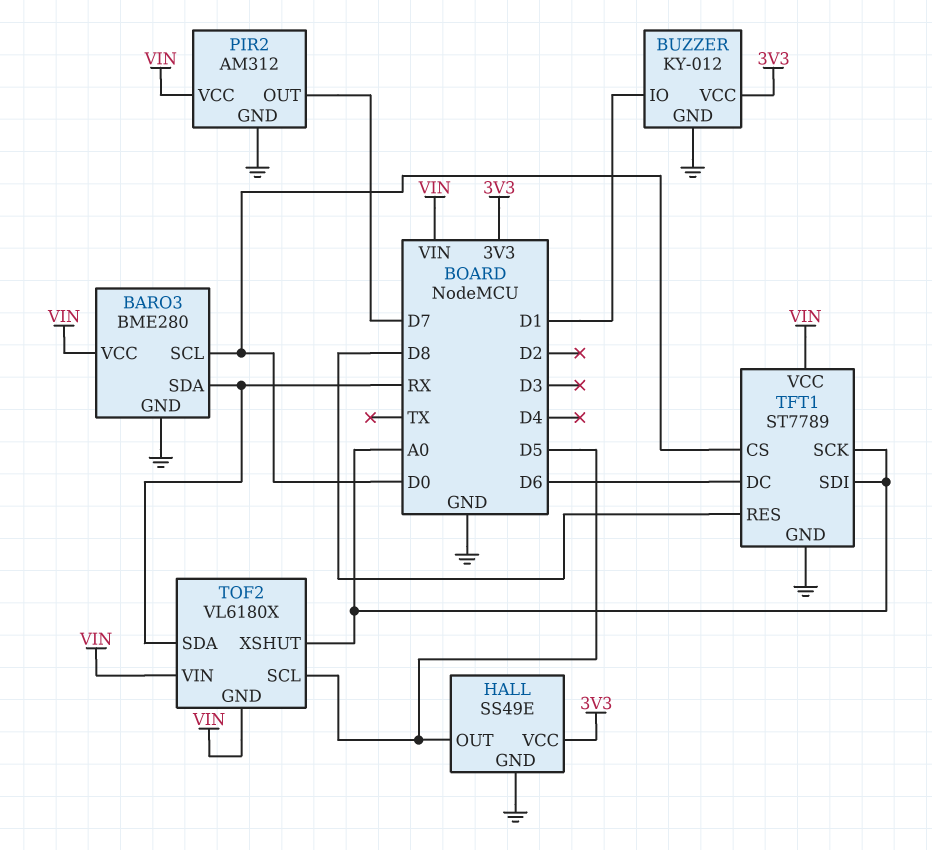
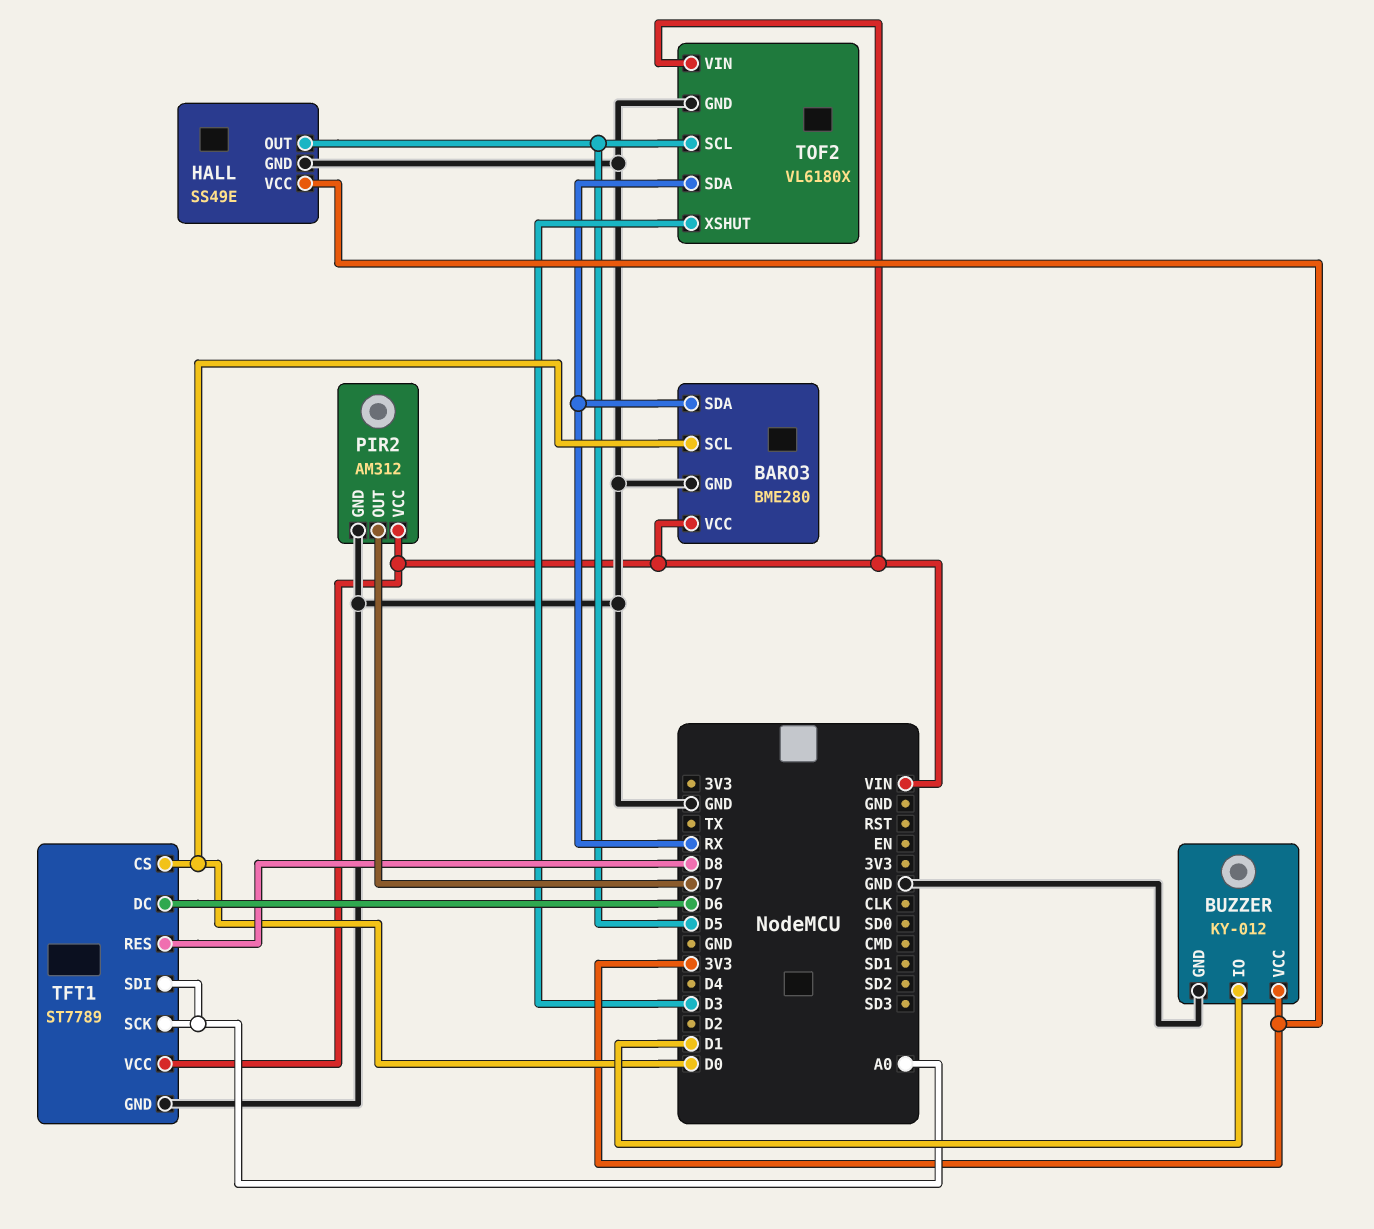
TOF2 pin GND: VIN -> GND
TOF2 pin XSHUT: A0 -> D3

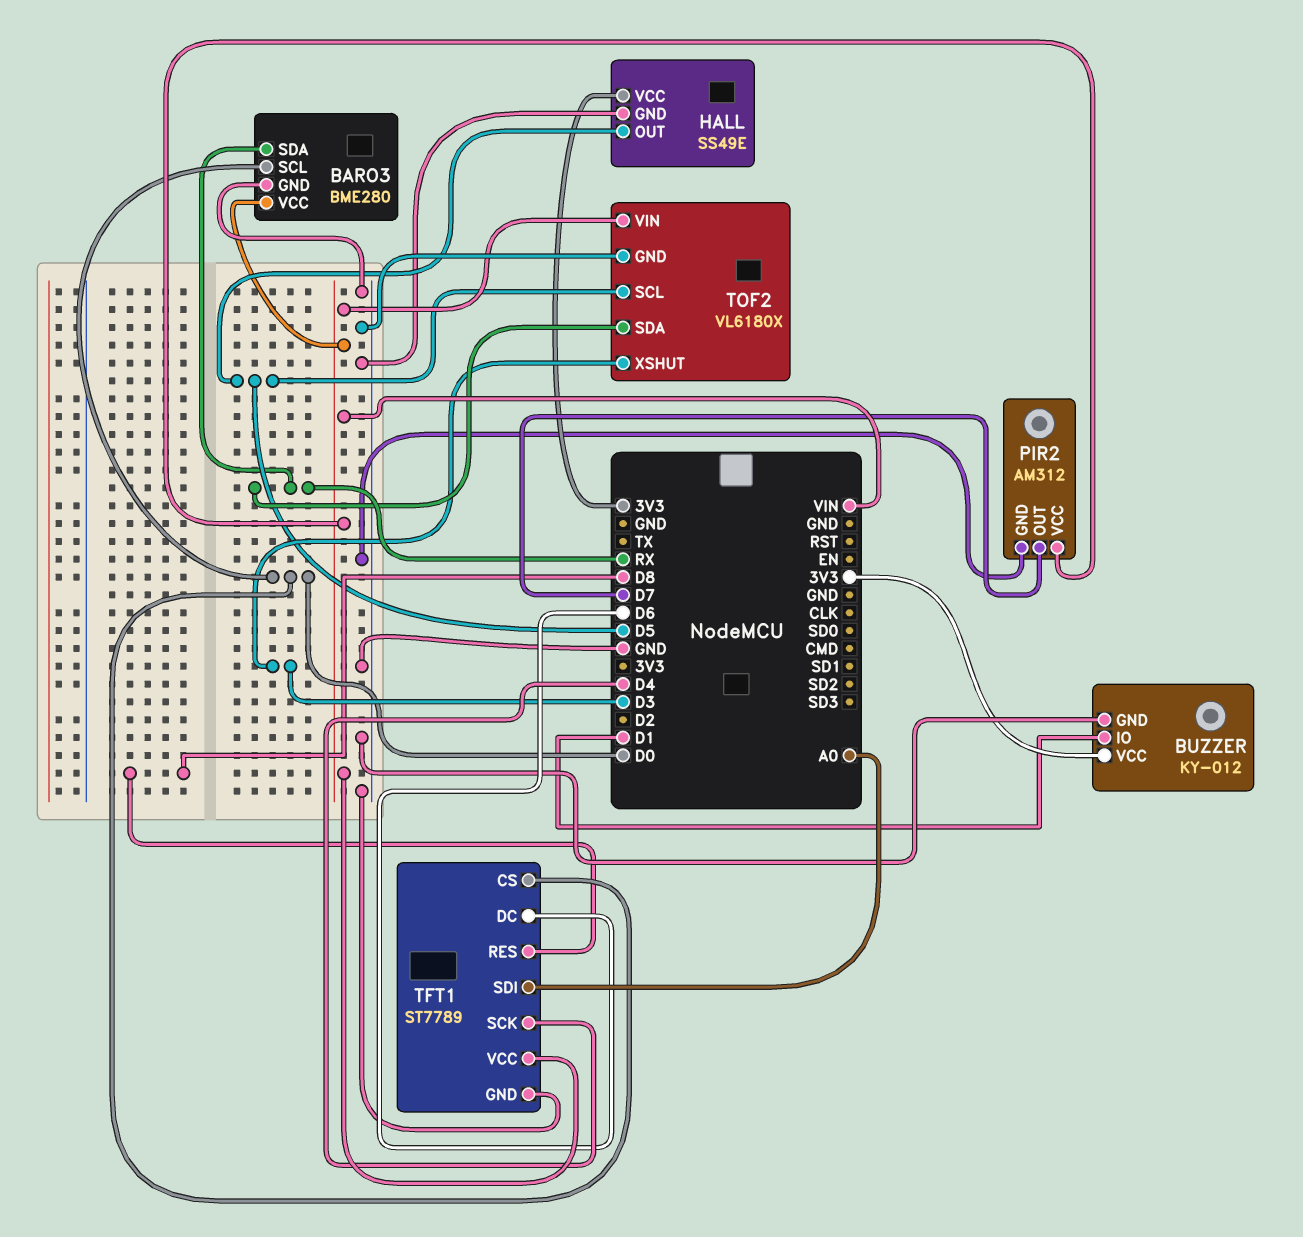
TFT1 pin SCK: A0 -> D4

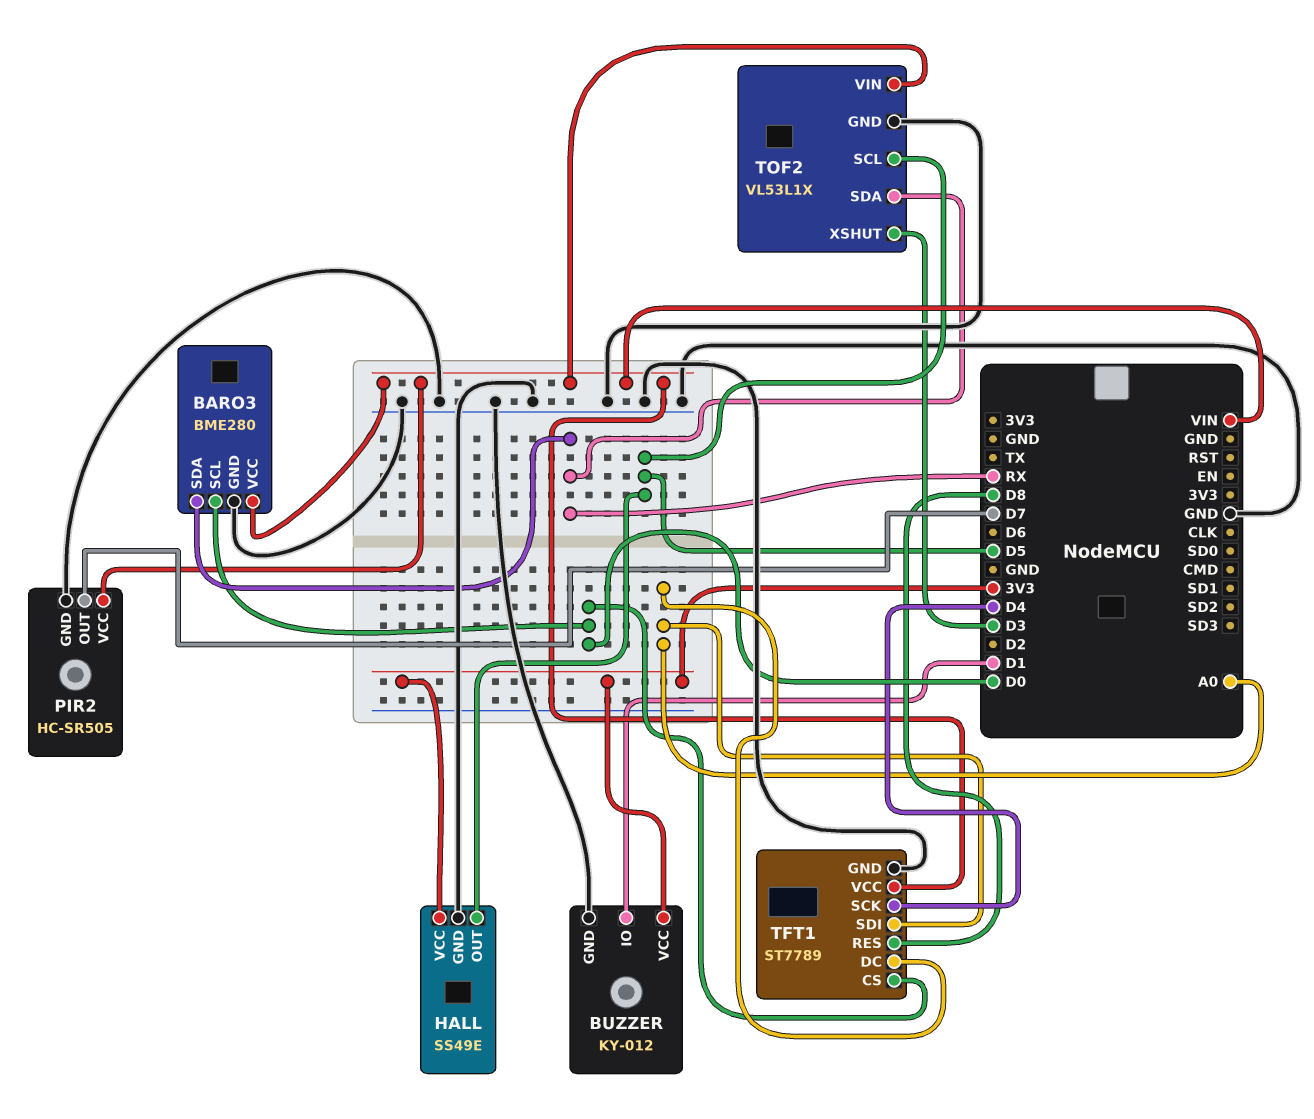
PIR2: AM312 -> HC-SR505
TFT1 pin DC: D6 -> A0
TOF2: VL6180X -> VL53L1X

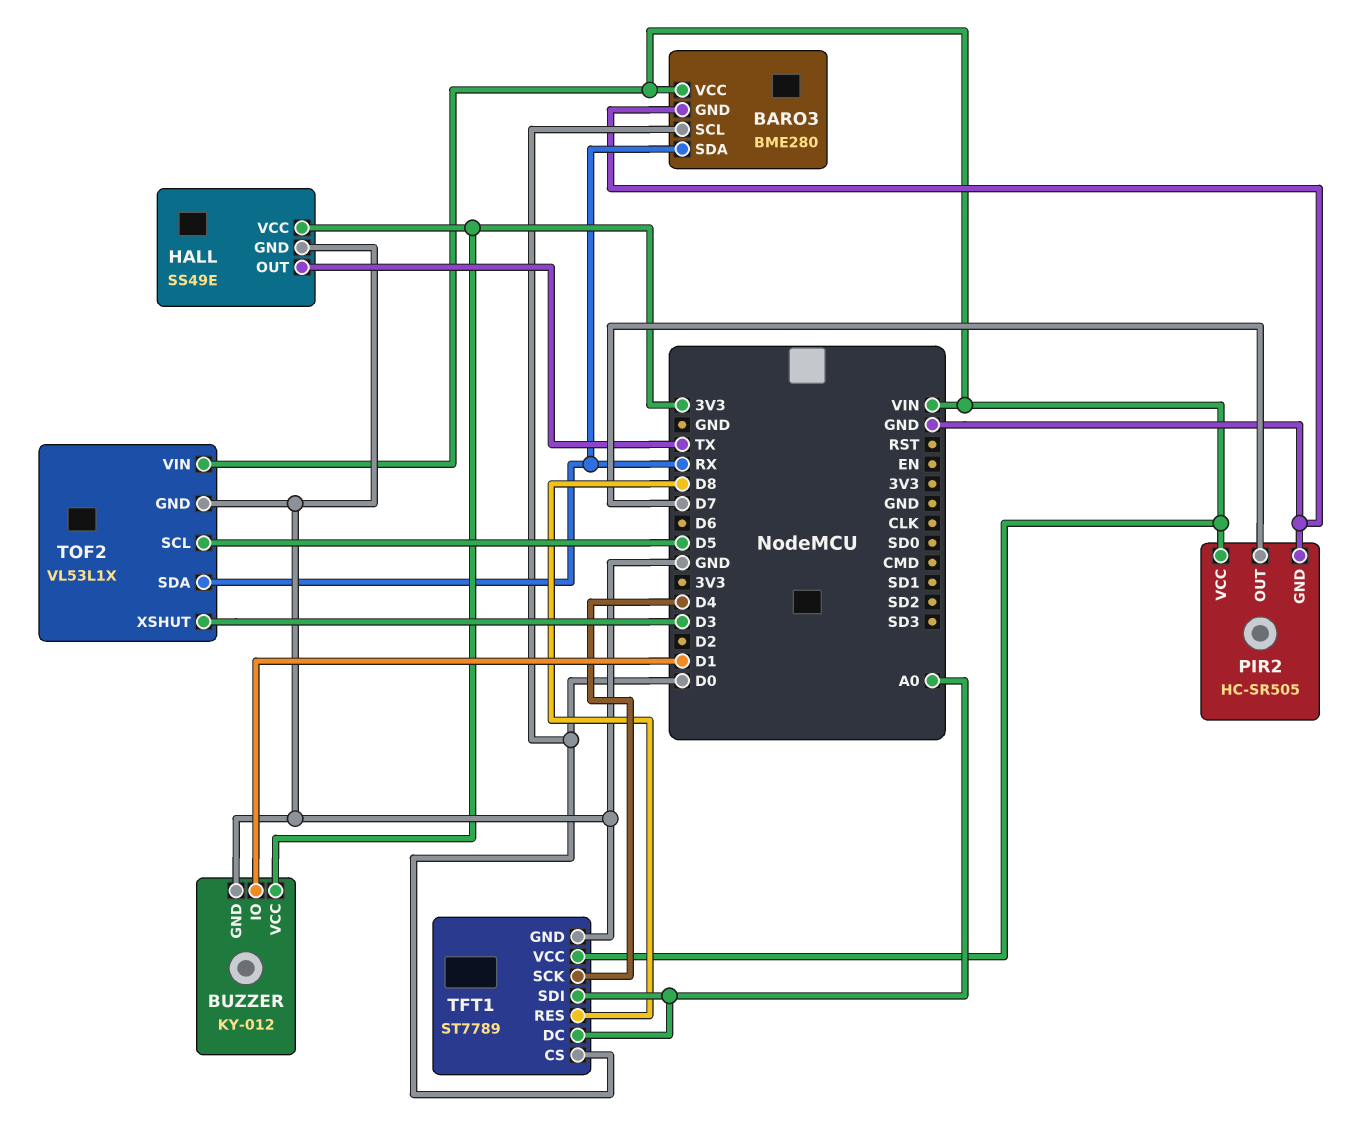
HALL pin OUT: D5 -> TX

